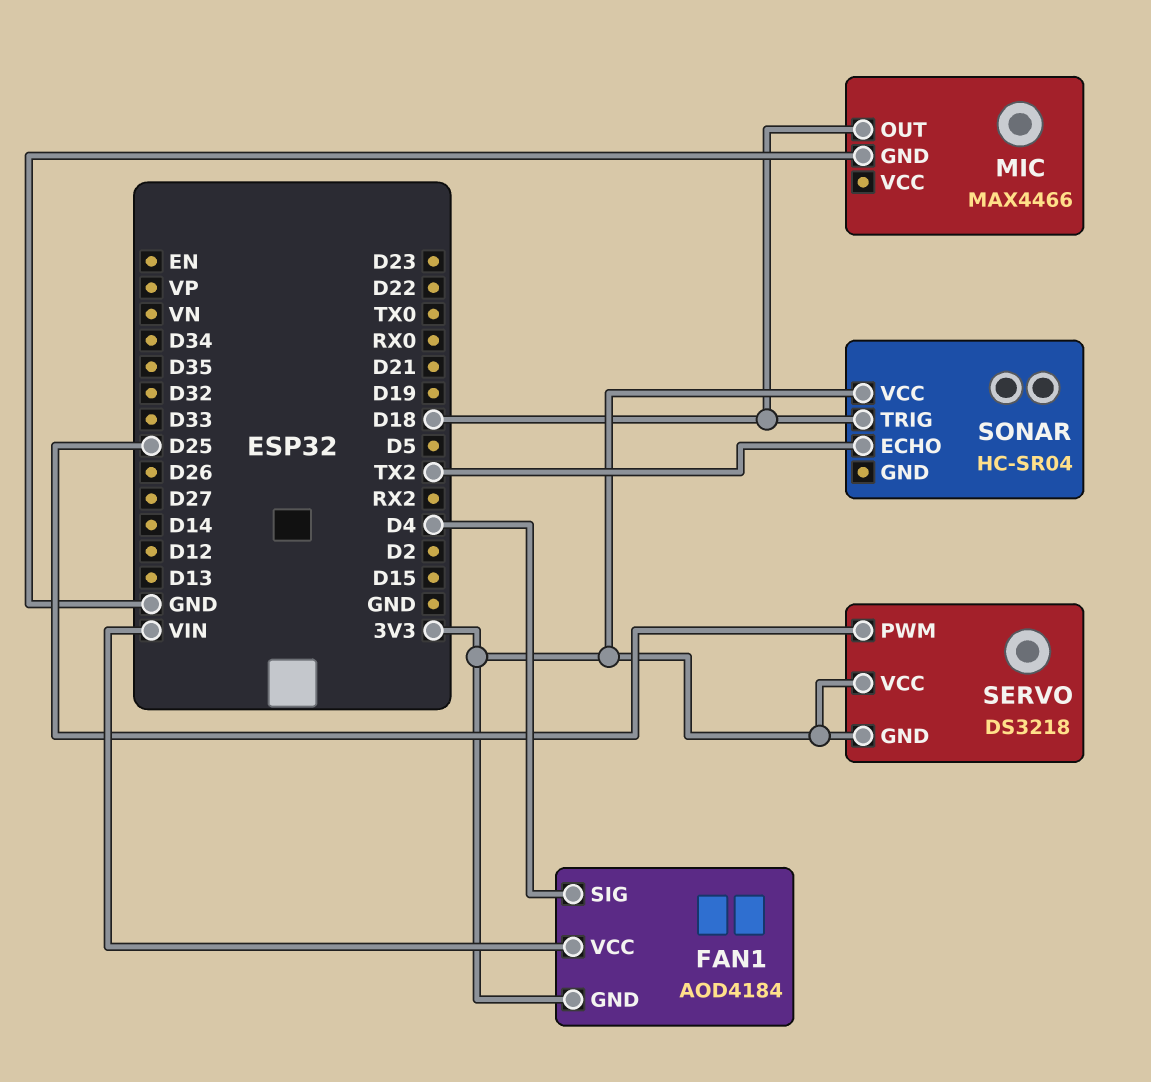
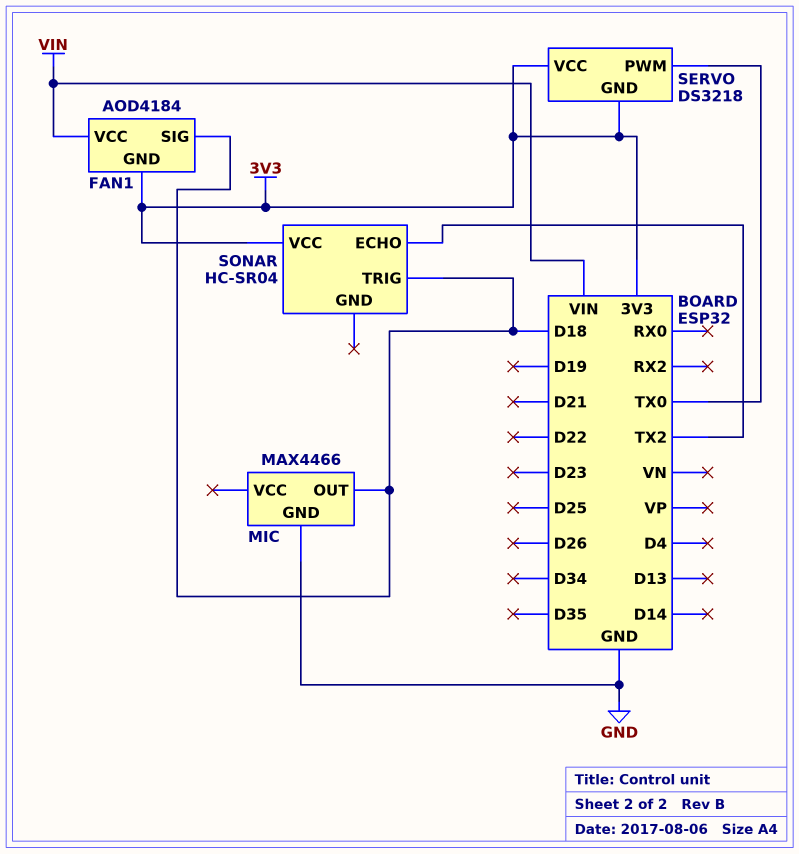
FAN1 pin SIG: D4 -> D18
SERVO pin PWM: D25 -> TX0

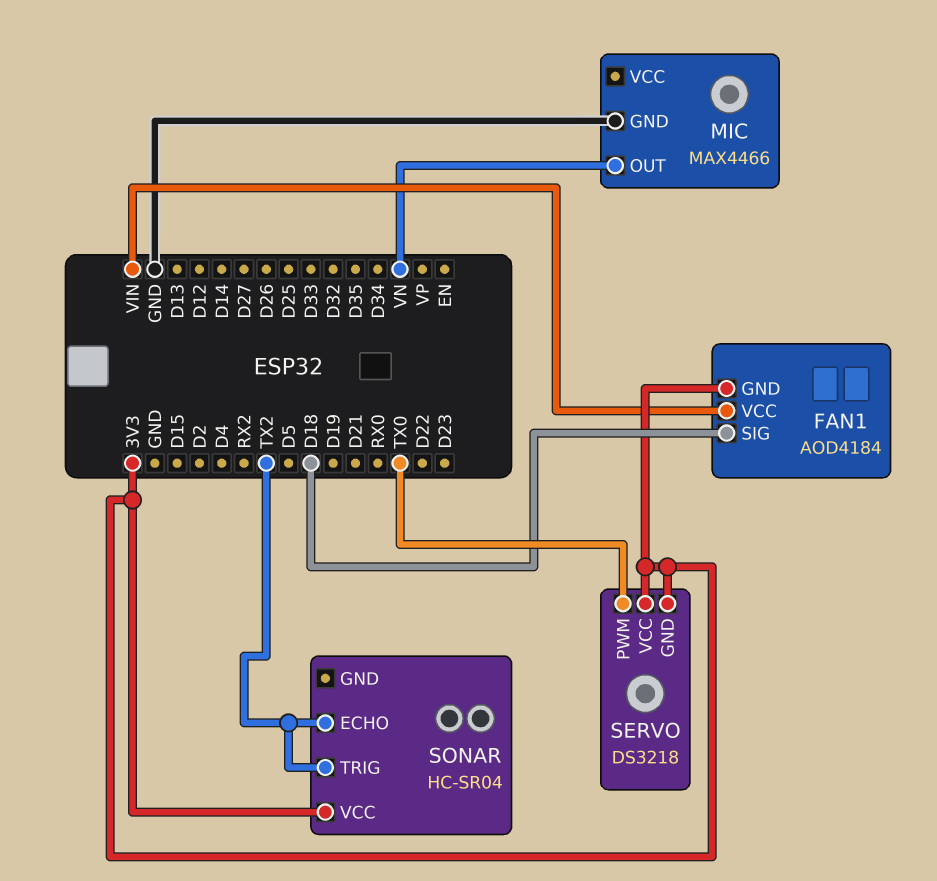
MIC pin OUT: D18 -> VN
SONAR pin TRIG: D18 -> TX2

